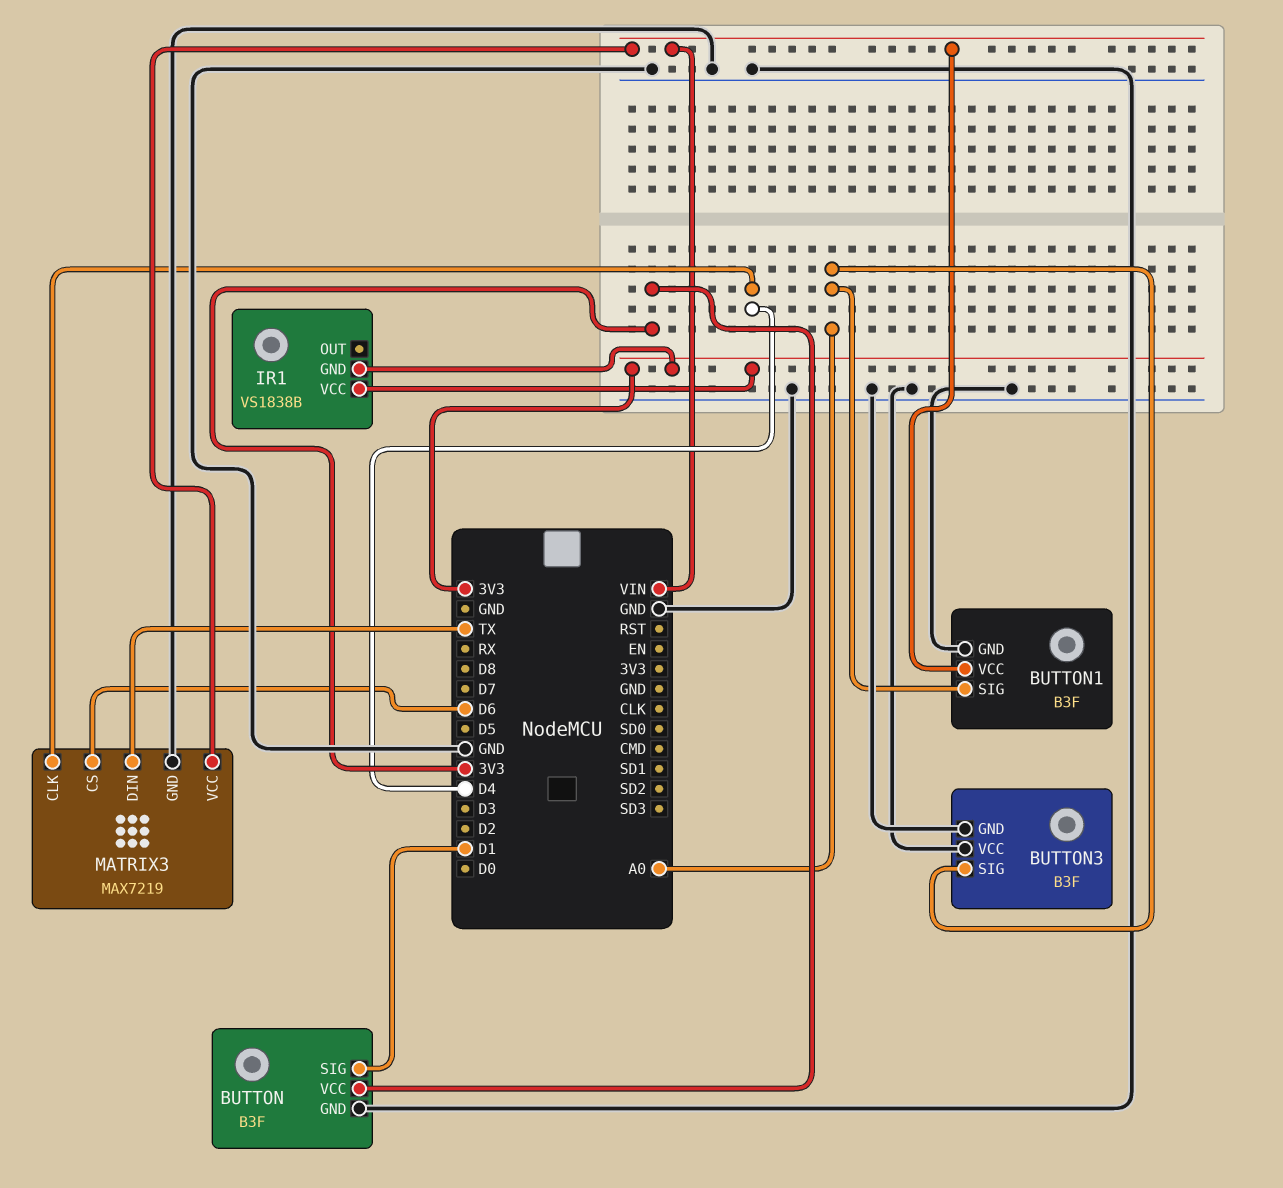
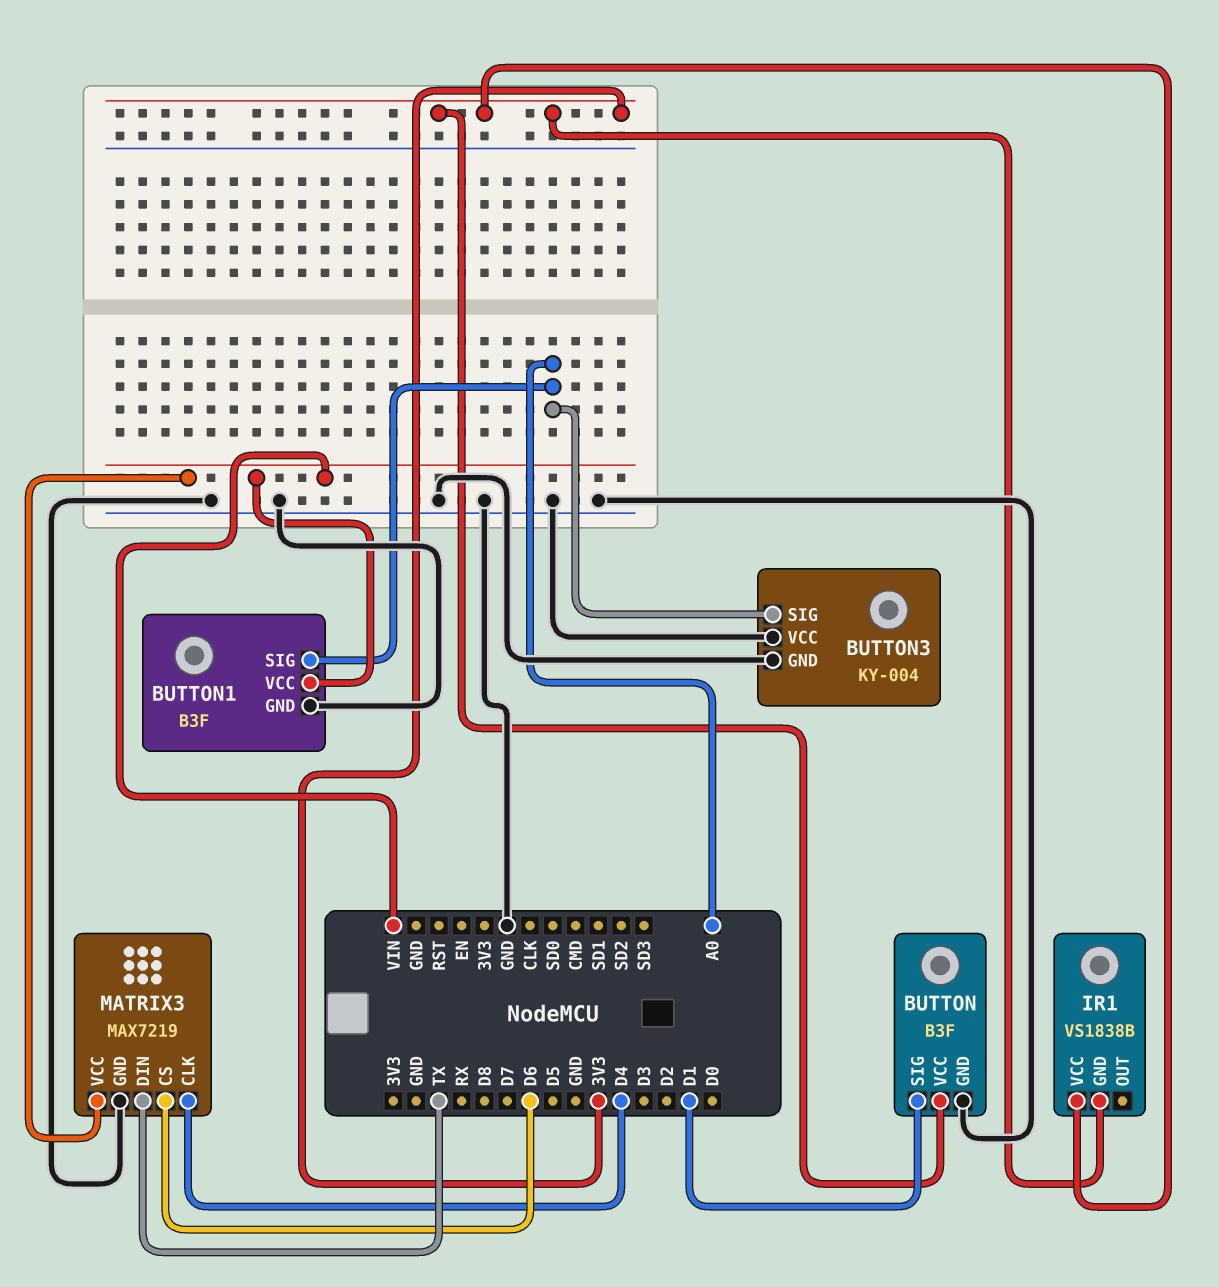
BUTTON3: B3F -> KY-004

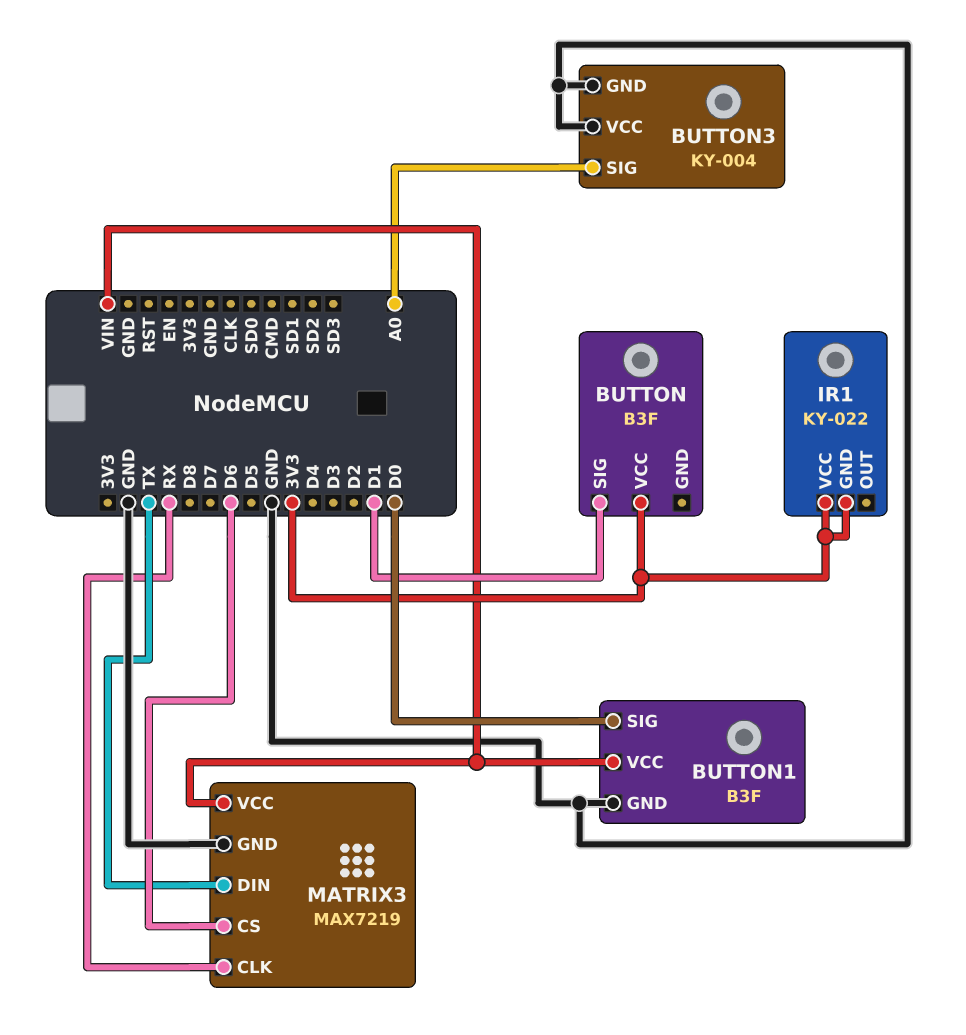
BUTTON pin GND: GND -> none
BUTTON1 pin SIG: A0 -> D0
IR1: VS1838B -> KY-022
MATRIX3 pin CLK: D4 -> RX

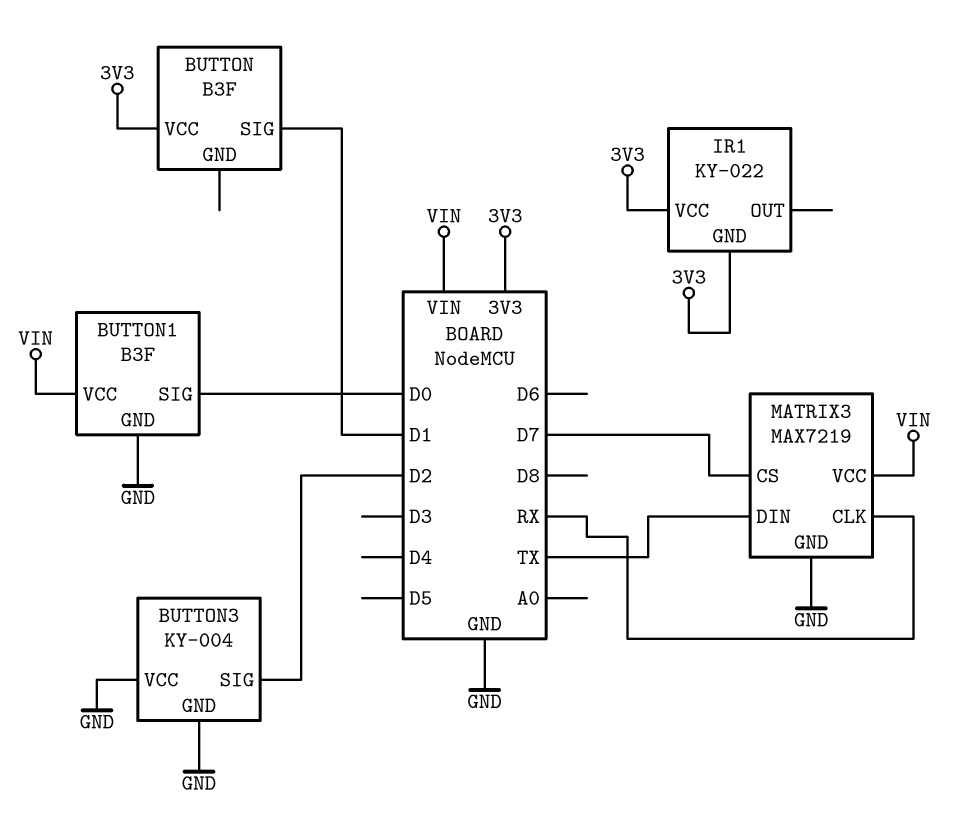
BUTTON3 pin SIG: A0 -> D2
MATRIX3 pin CS: D6 -> D7

